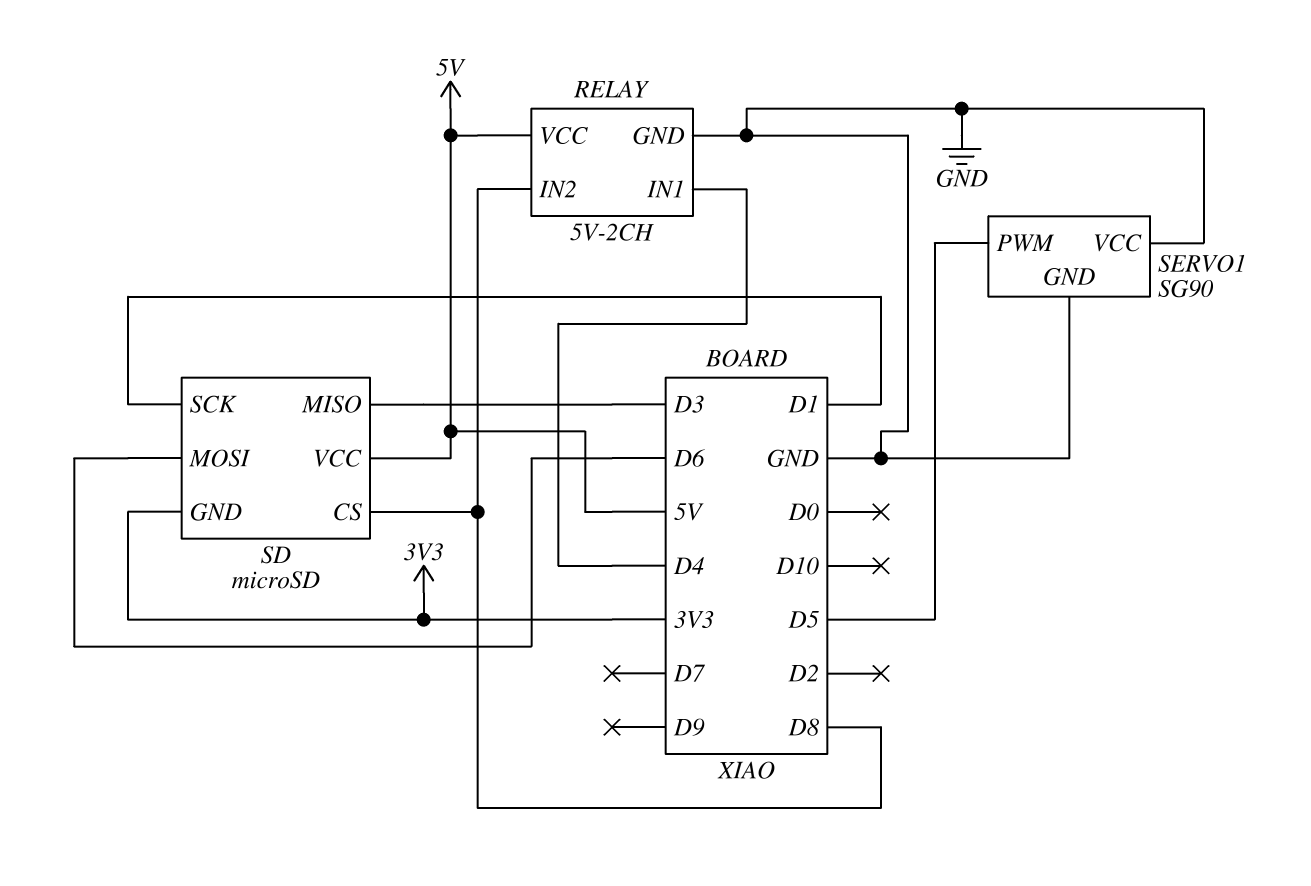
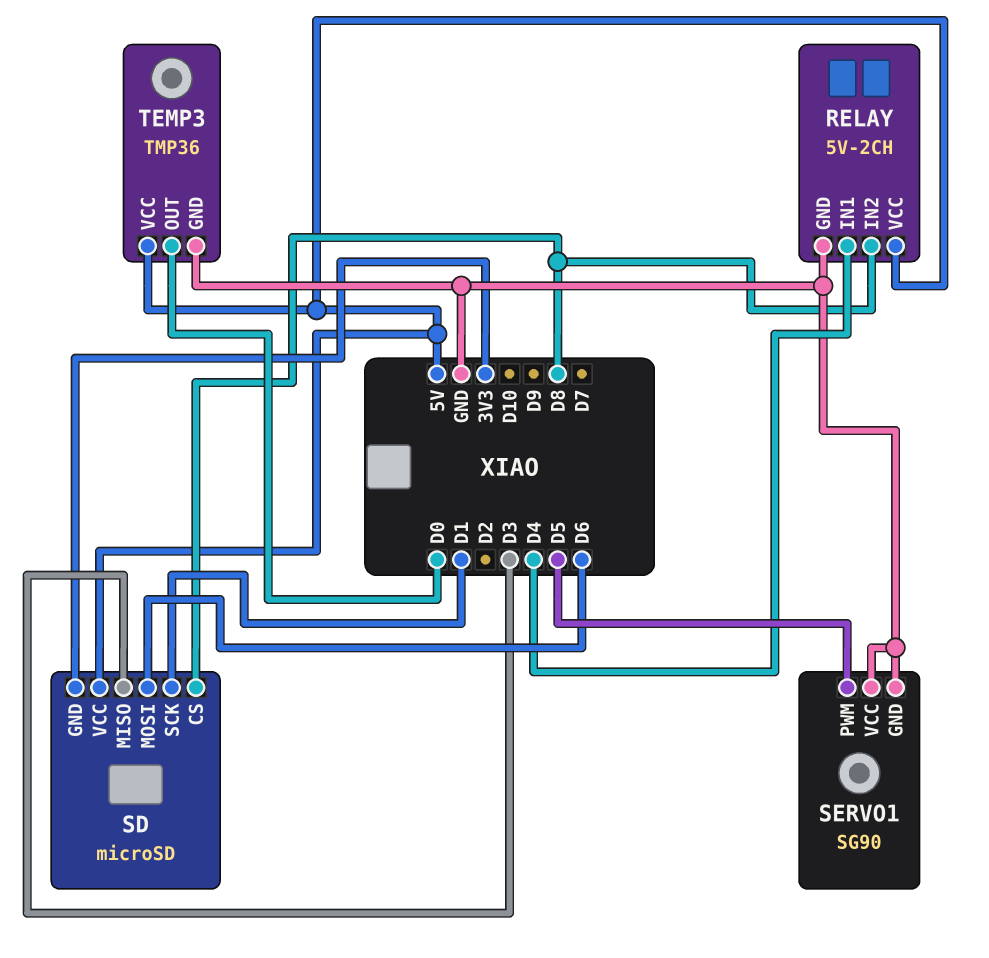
TEMP3: none -> TMP36
TEMP3 pin GND: none -> GND
TEMP3 pin OUT: none -> D0
TEMP3 pin VCC: none -> 5V

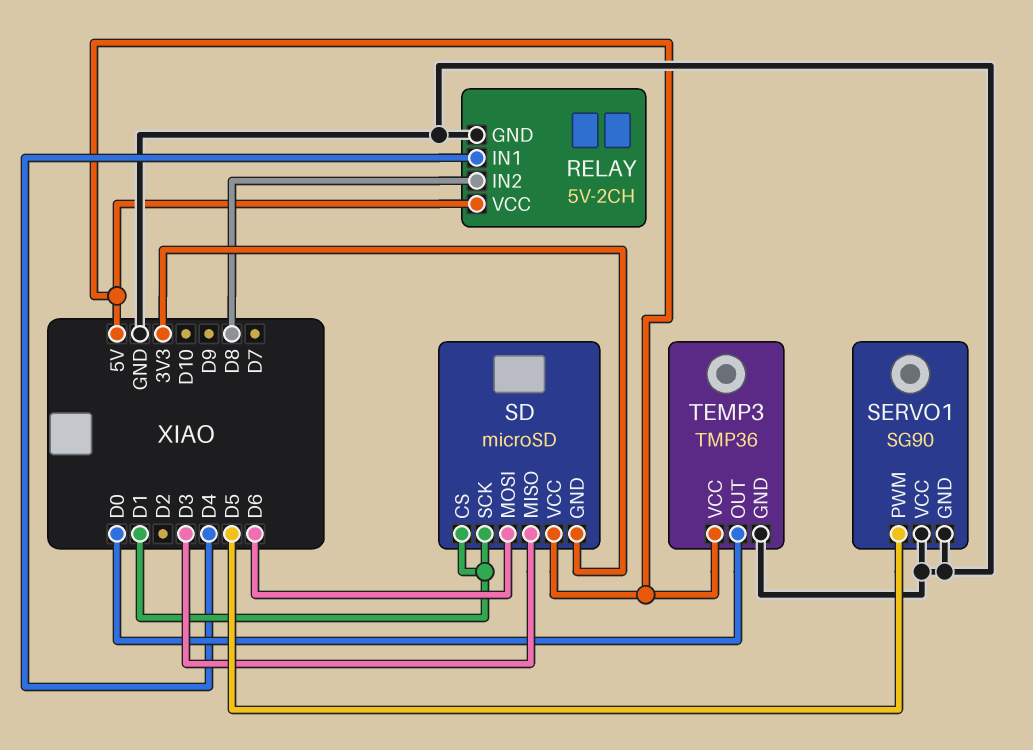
SD pin CS: D8 -> D1

